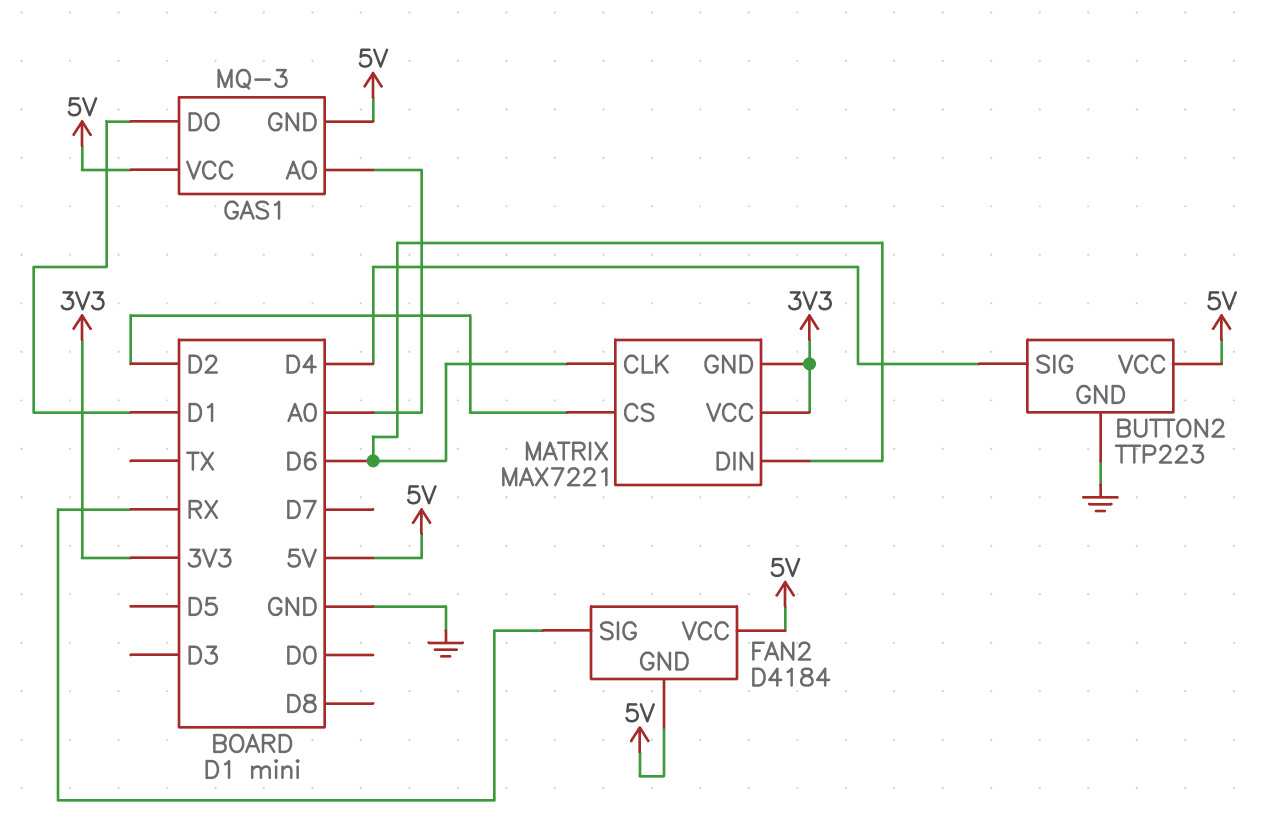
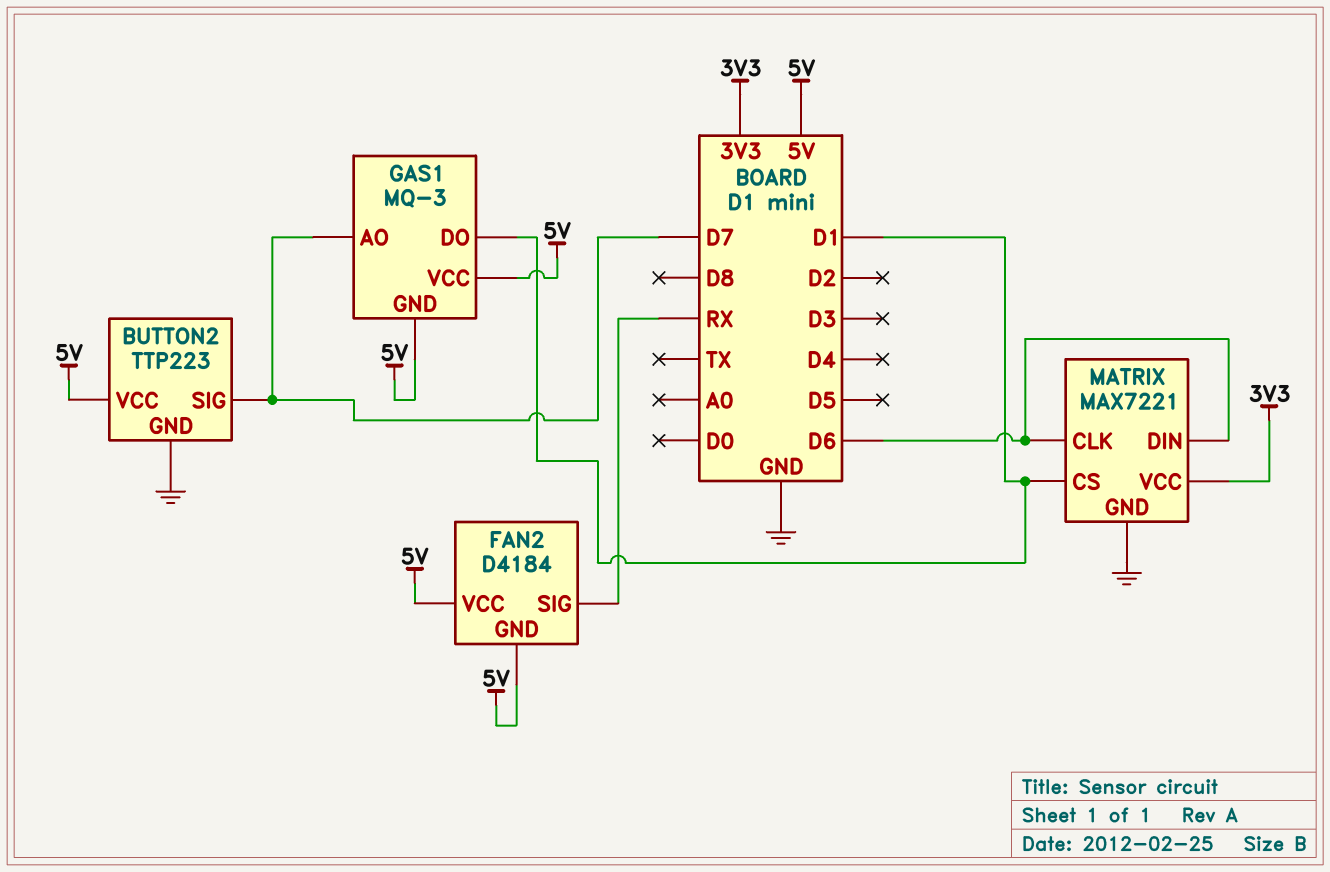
BUTTON2 pin SIG: D4 -> D7
GAS1 pin AO: A0 -> D7
MATRIX pin CS: D2 -> D1
MATRIX pin GND: 3V3 -> GND

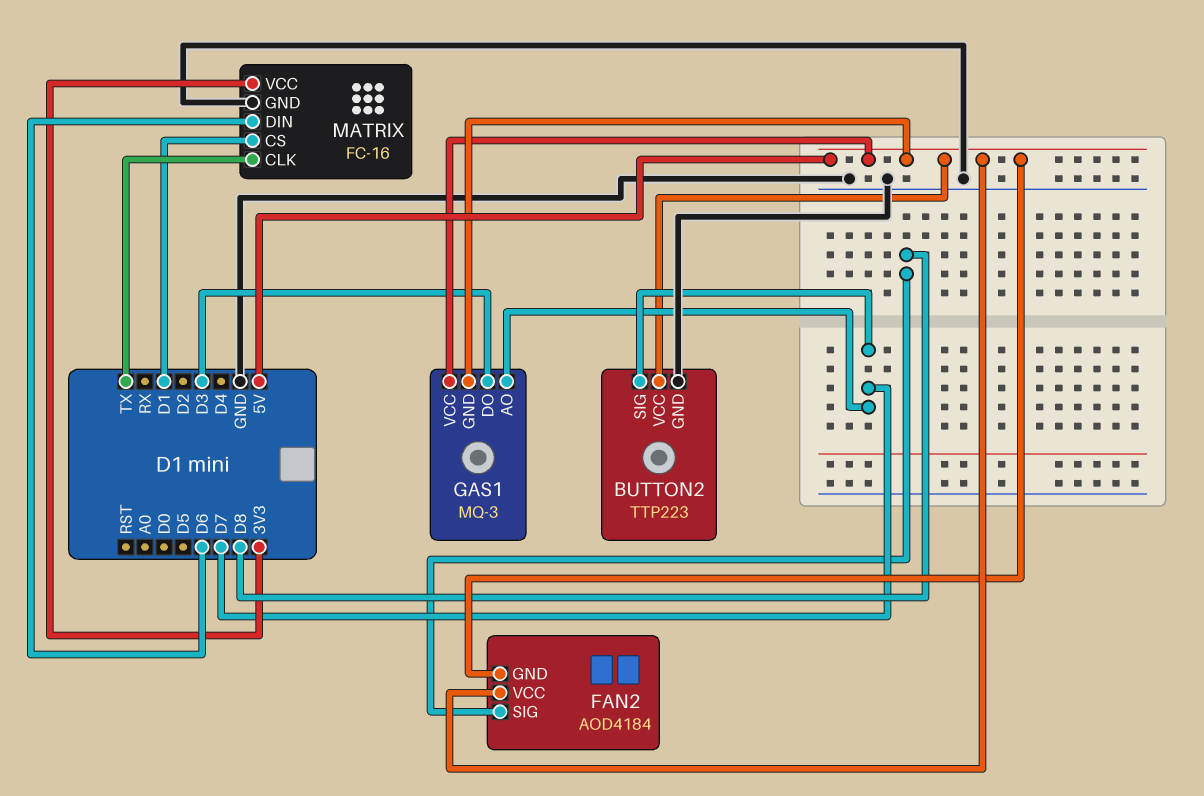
FAN2: D4184 -> AOD4184
FAN2 pin SIG: RX -> D8
GAS1 pin DO: D1 -> D3
MATRIX: MAX7221 -> FC-16
MATRIX pin CLK: D6 -> TX

